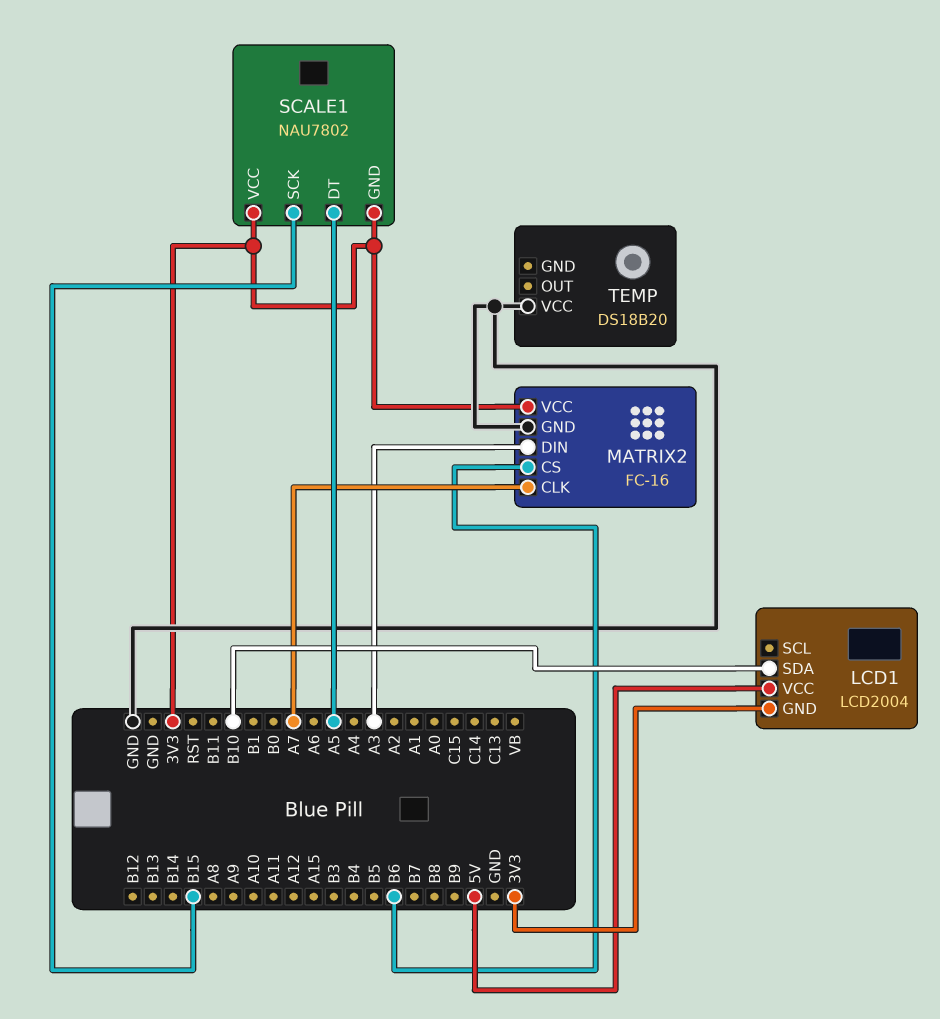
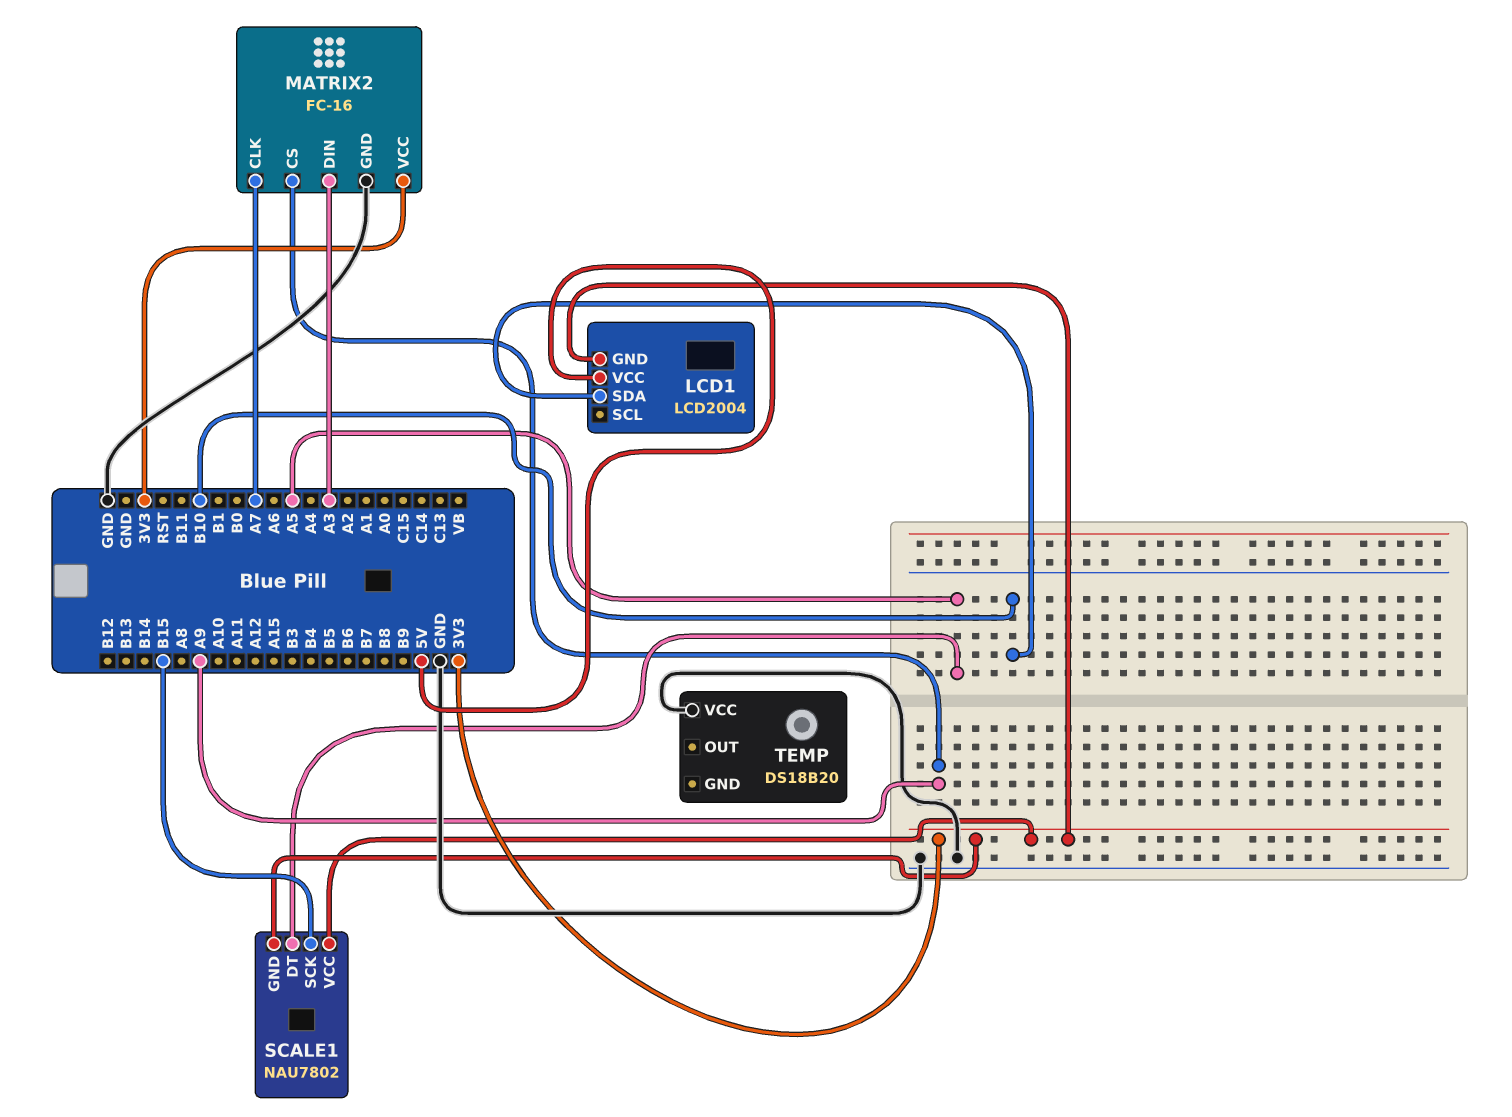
MATRIX2 pin CS: B6 -> A9

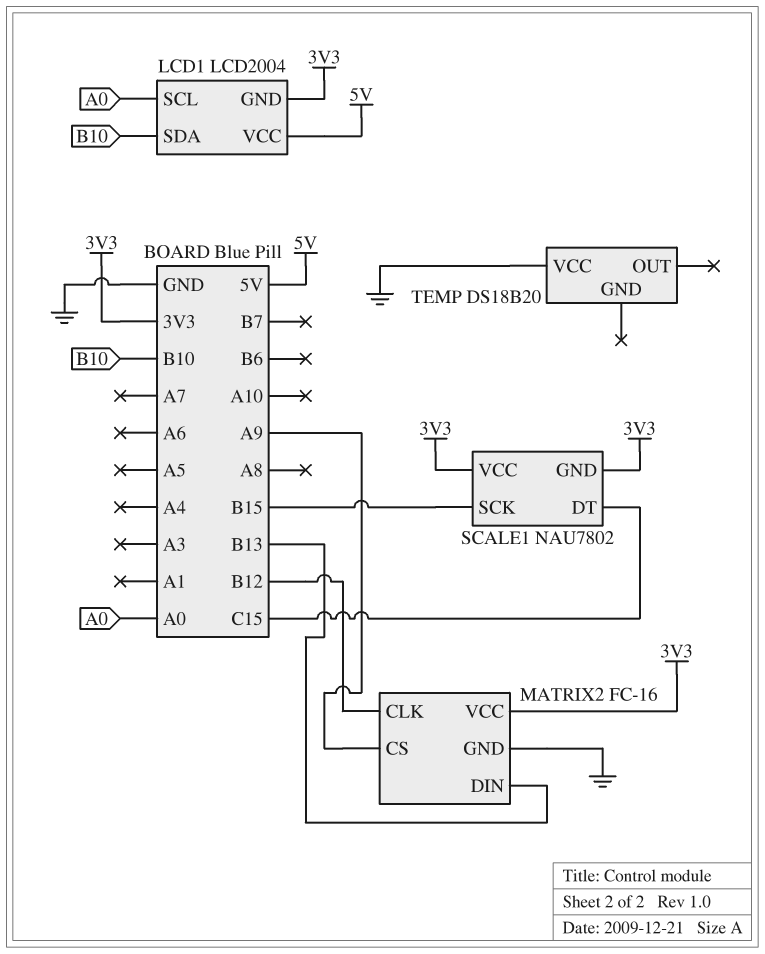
LCD1 pin SCL: none -> A0
MATRIX2 pin CLK: A7 -> B12
MATRIX2 pin DIN: A3 -> B13
SCALE1 pin DT: A5 -> C15

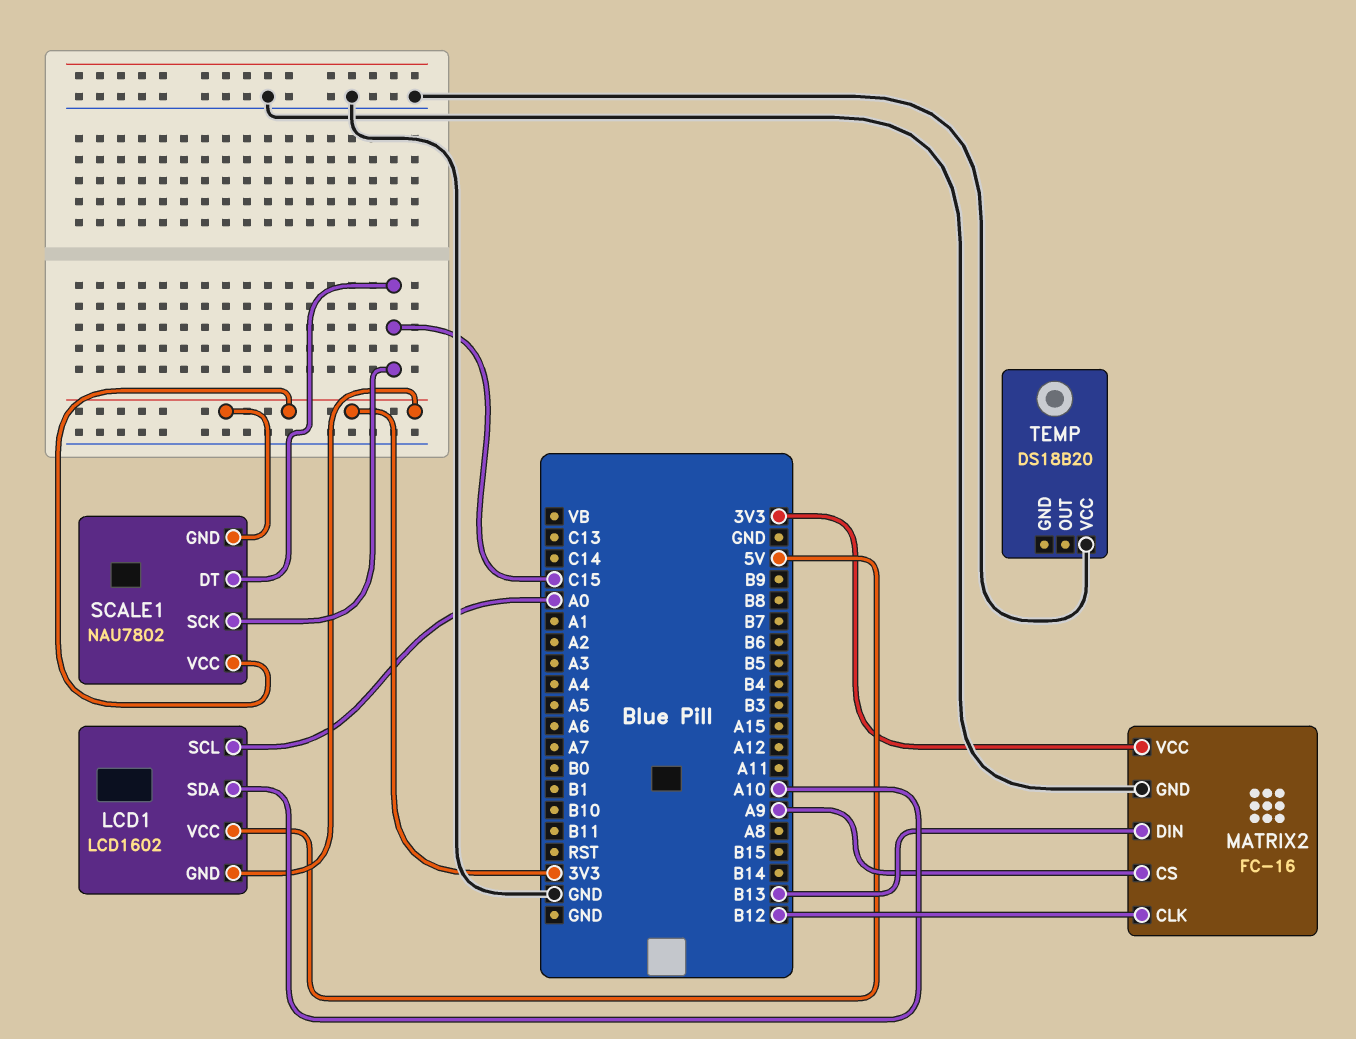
LCD1: LCD2004 -> LCD1602
LCD1 pin SDA: B10 -> A10
SCALE1 pin SCK: B15 -> C15

